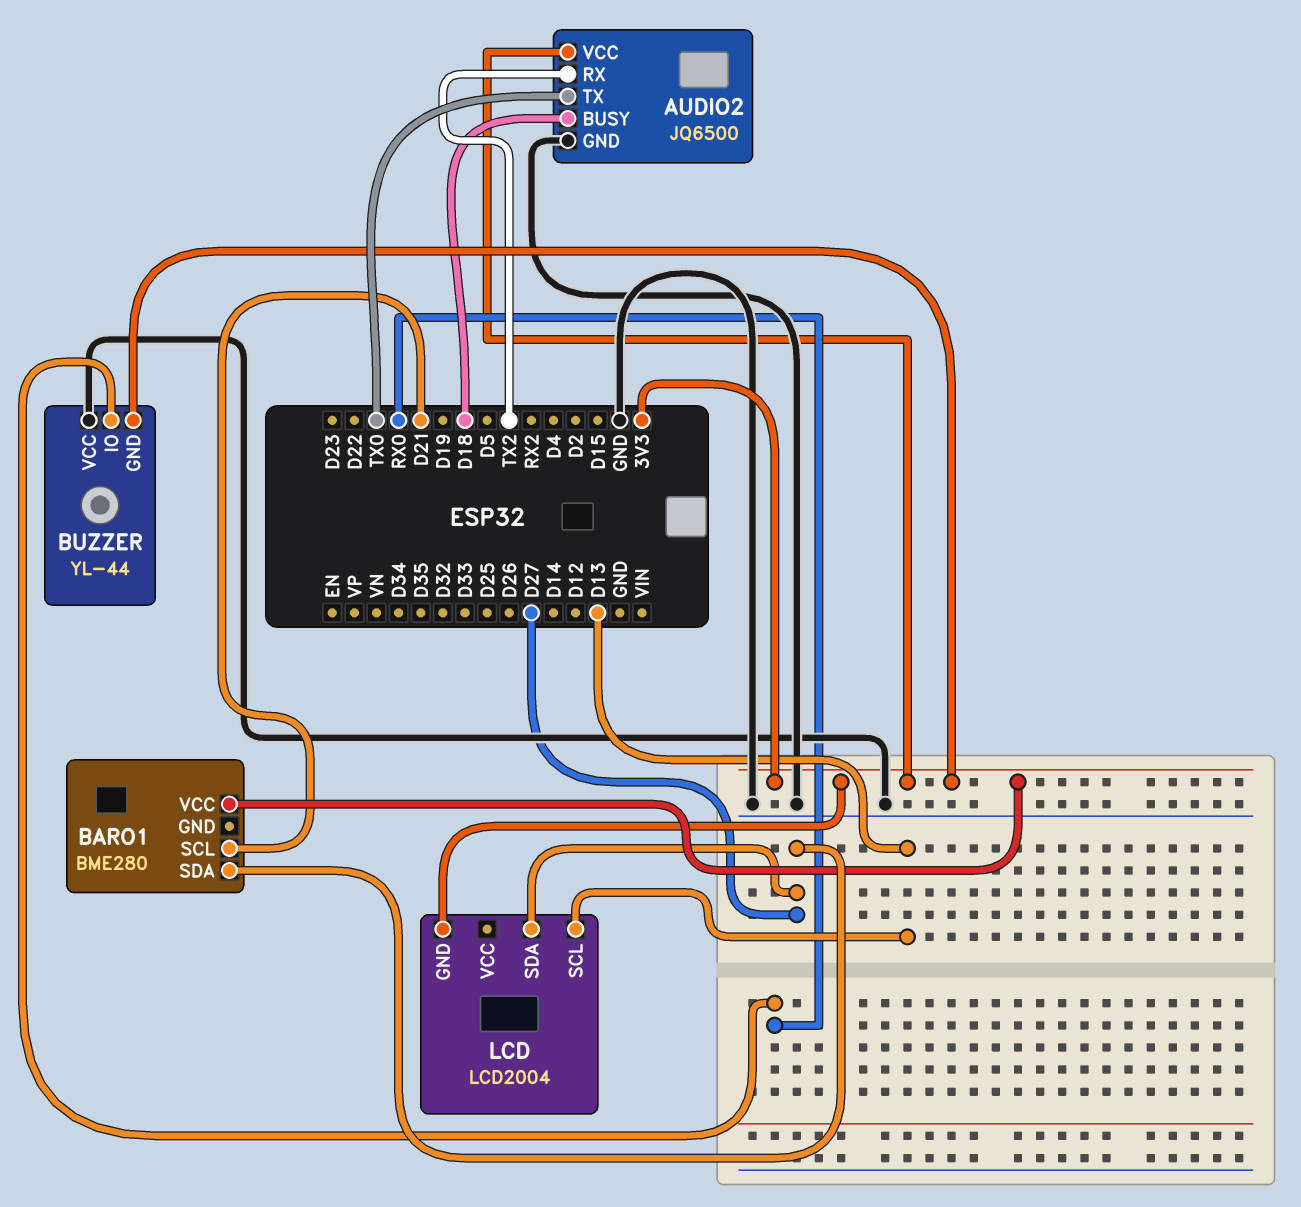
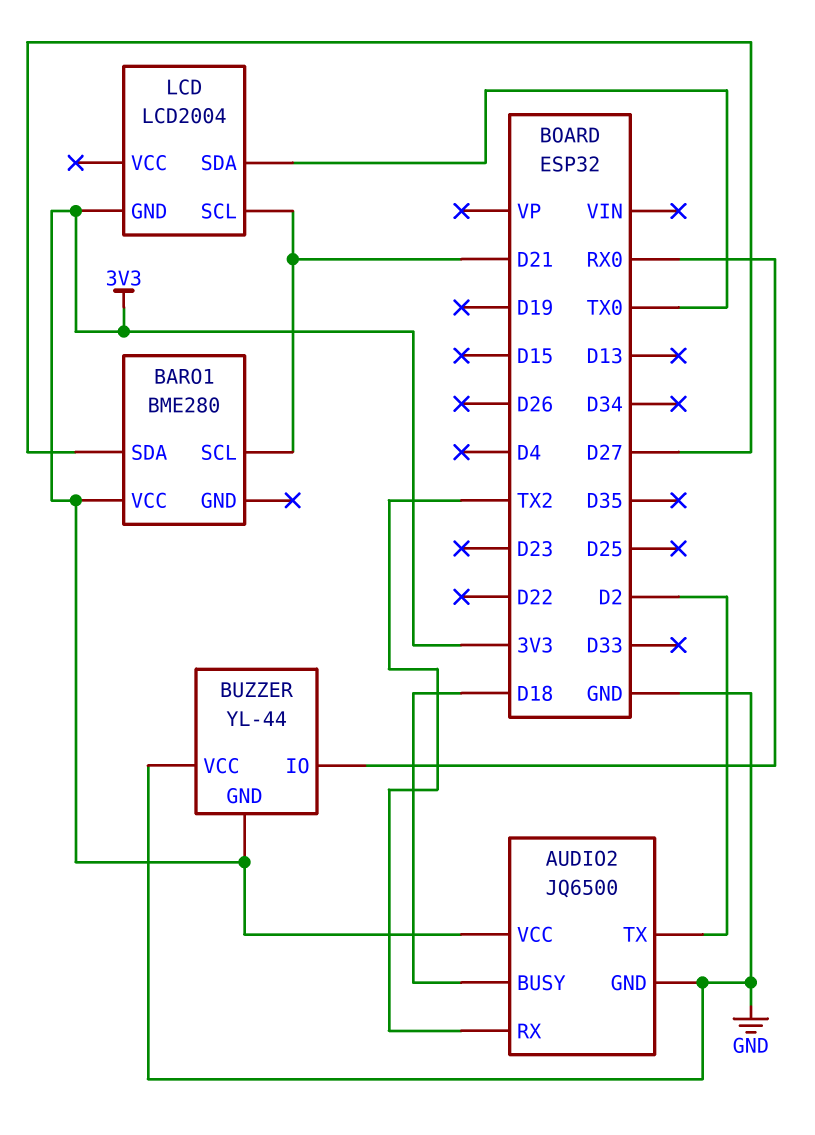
AUDIO2 pin TX: TX0 -> D2
LCD pin SCL: D13 -> D21
LCD pin SDA: D27 -> TX0

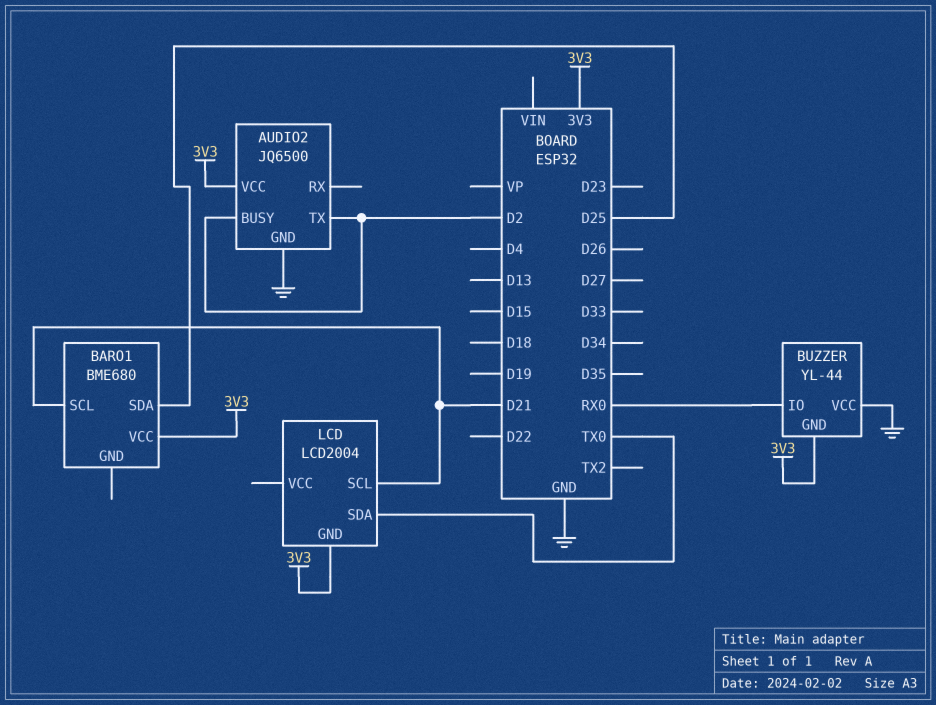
AUDIO2 pin BUSY: D18 -> D2
AUDIO2 pin RX: TX2 -> none
BARO1: BME280 -> BME680
BARO1 pin SDA: D27 -> D25

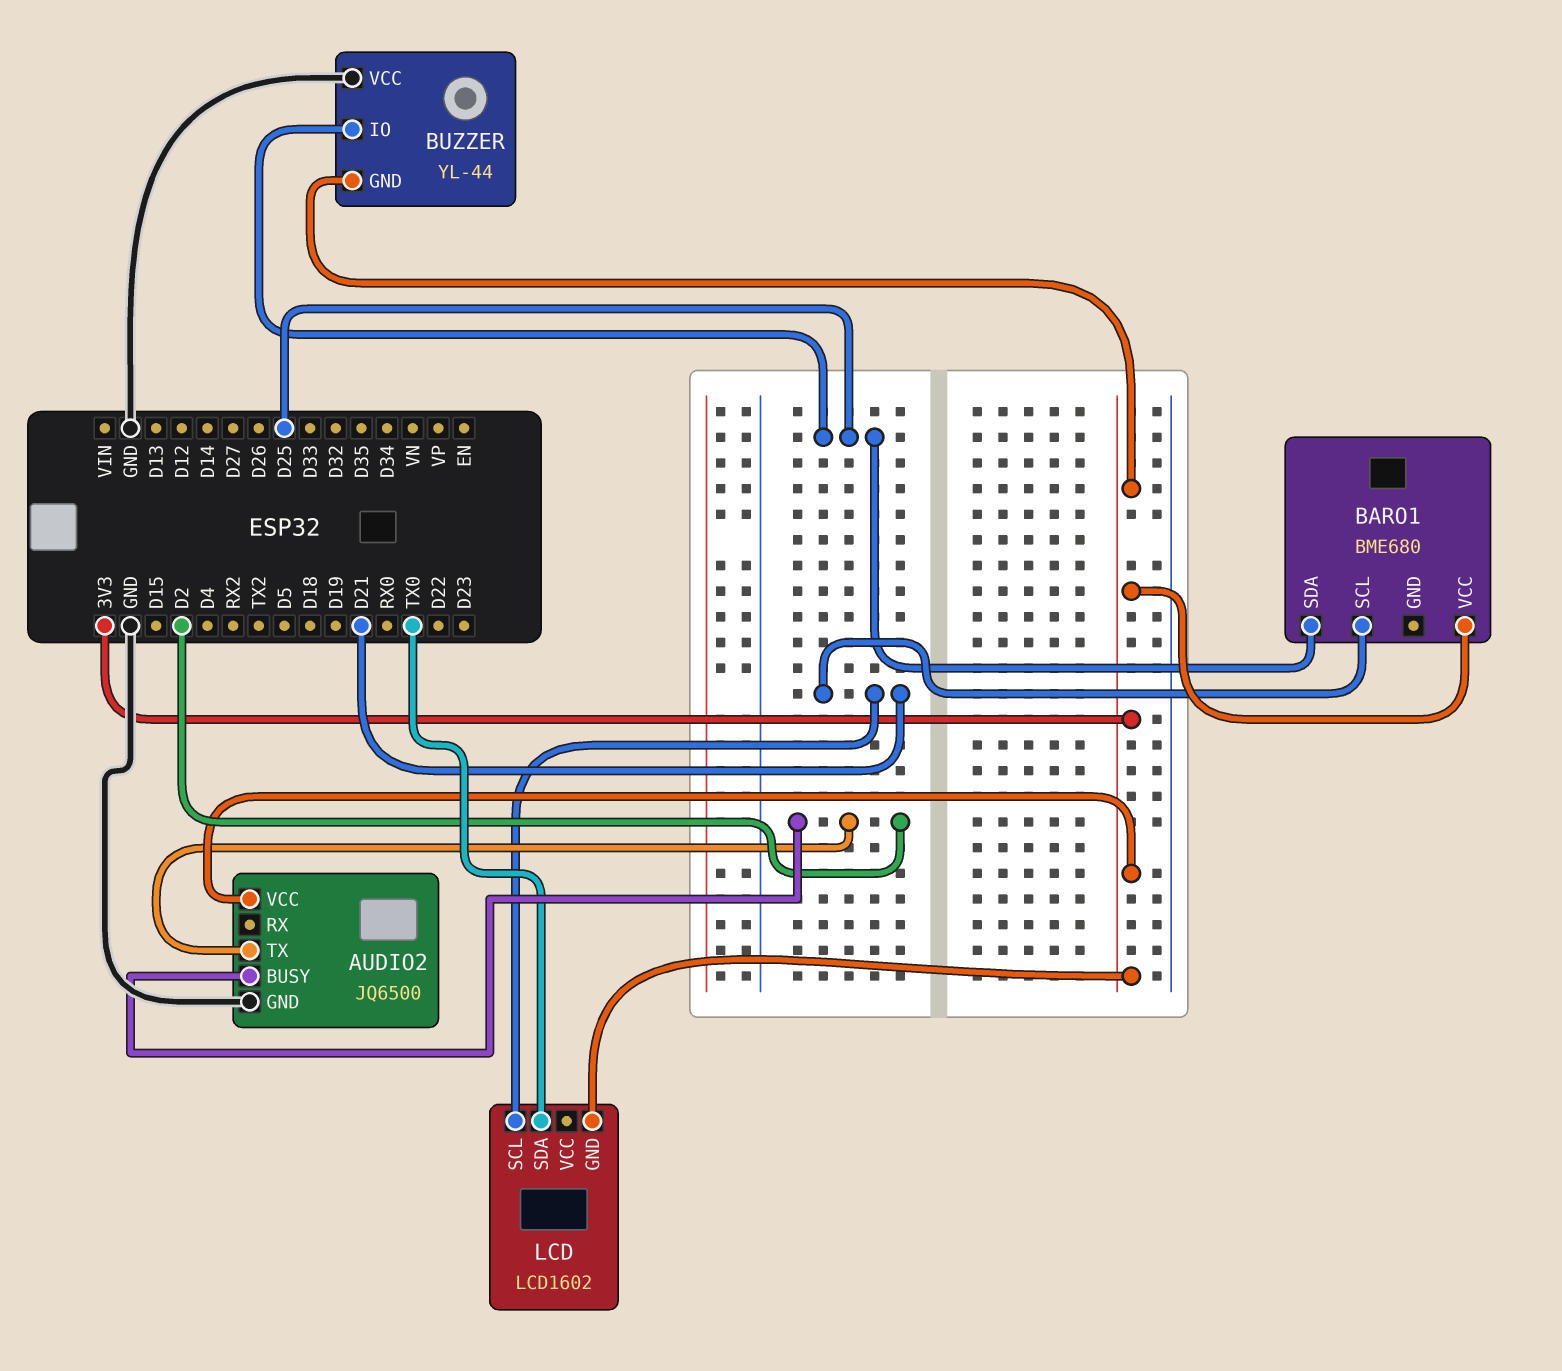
BUZZER pin IO: RX0 -> D25
LCD: LCD2004 -> LCD1602

